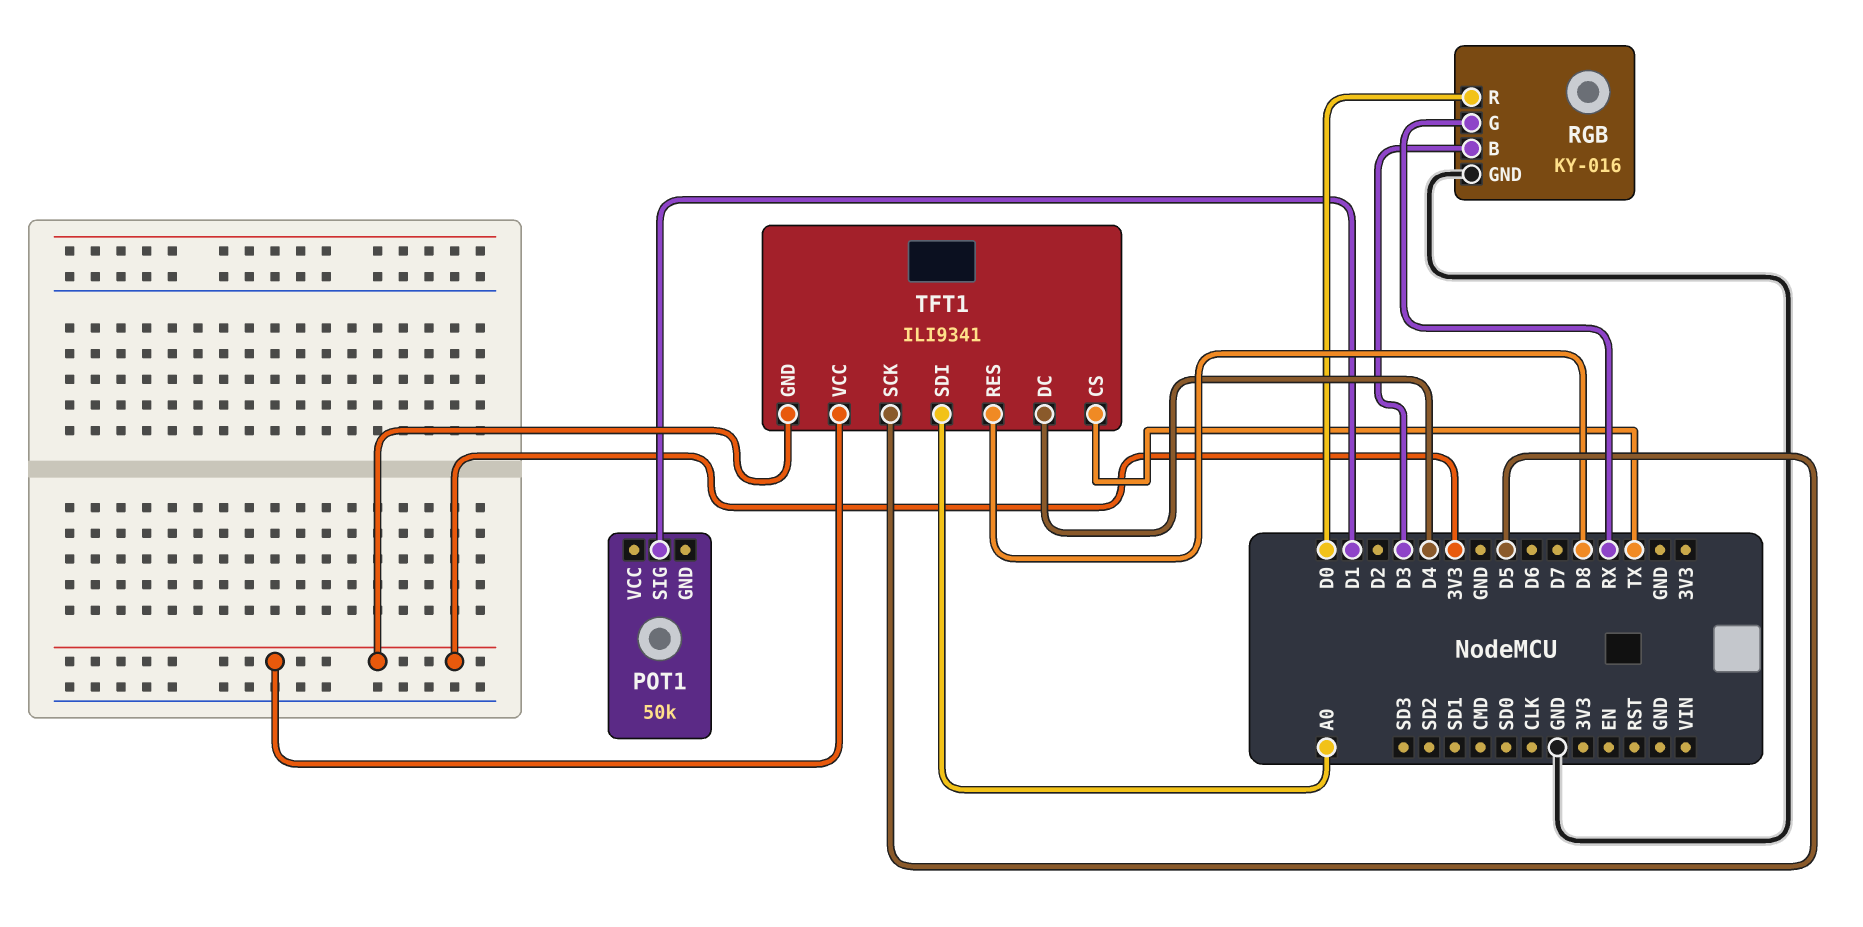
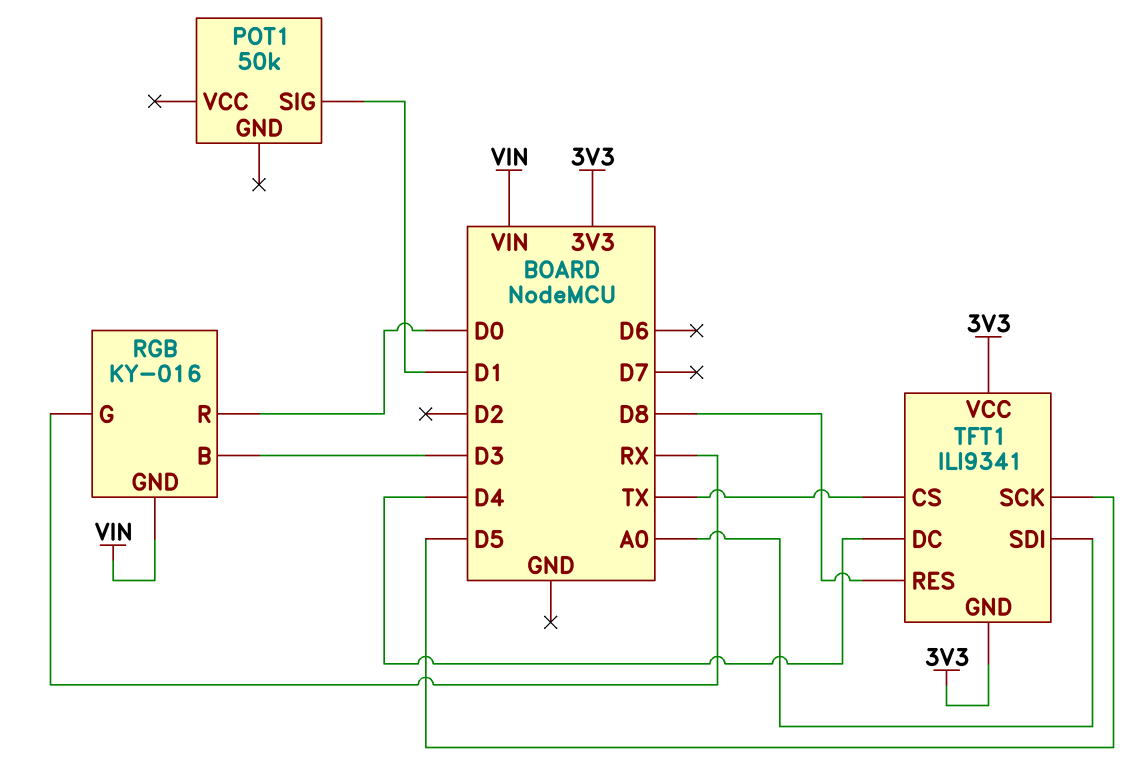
RGB pin GND: GND -> VIN

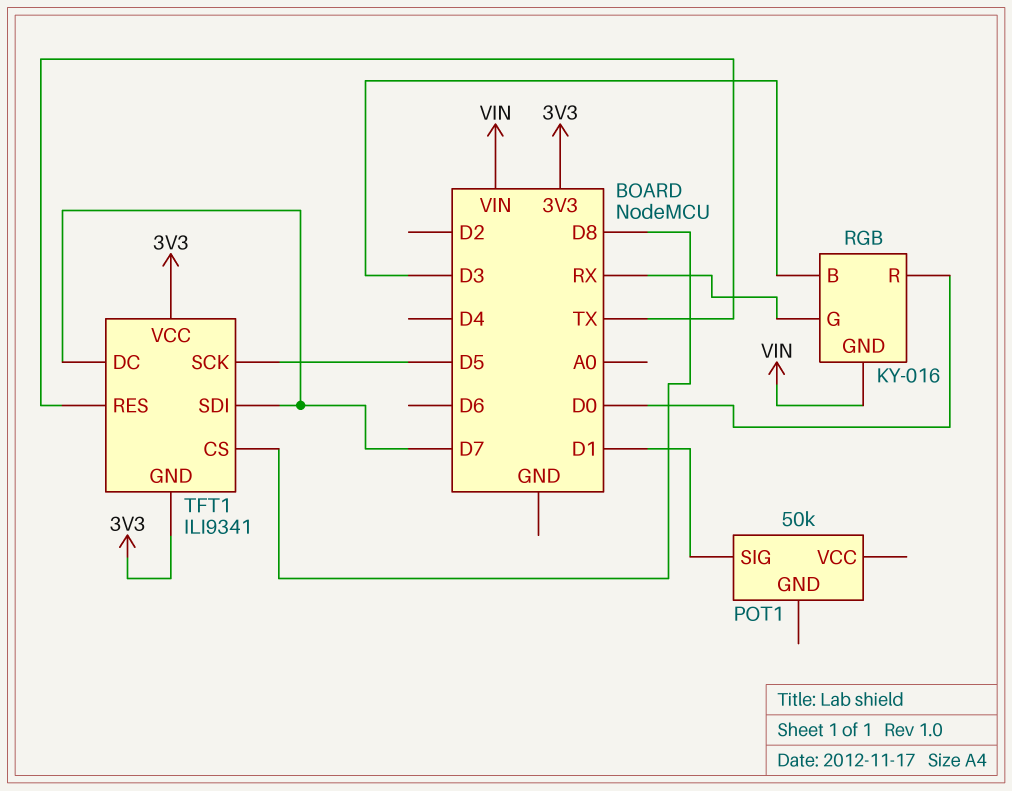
TFT1 pin CS: TX -> D8
TFT1 pin DC: D4 -> D7
TFT1 pin RES: D8 -> TX
TFT1 pin SDI: A0 -> D7

